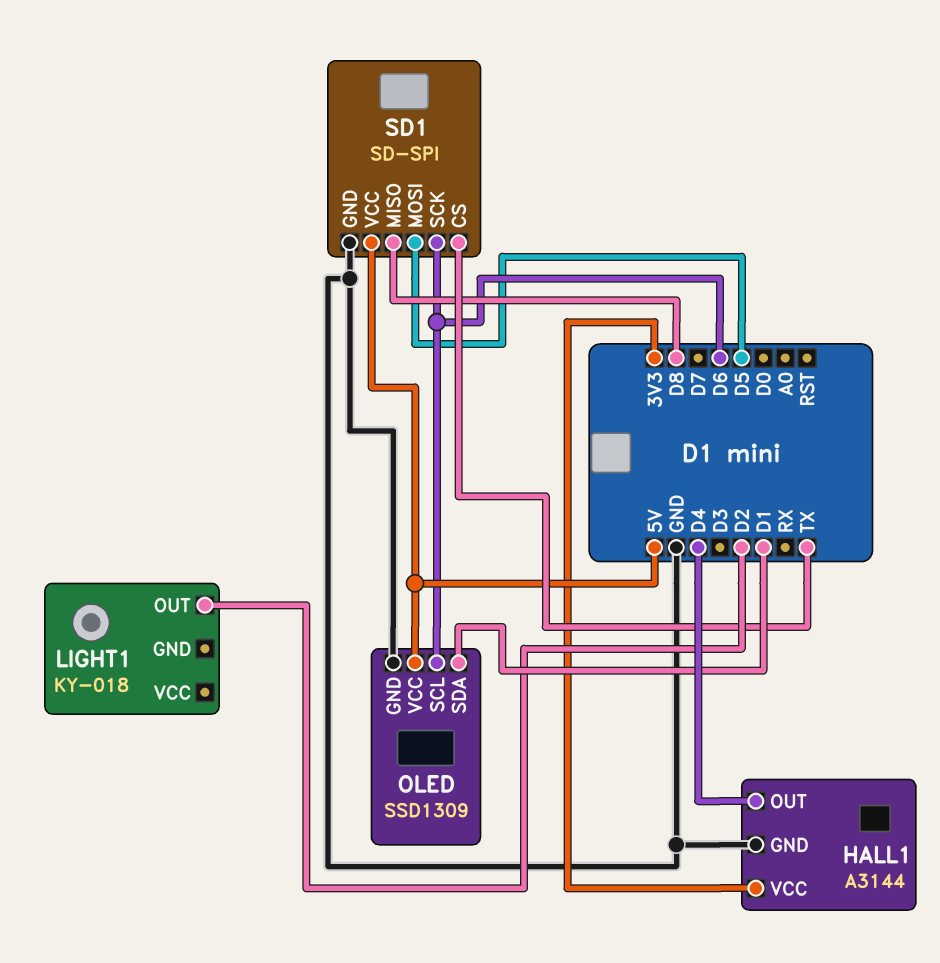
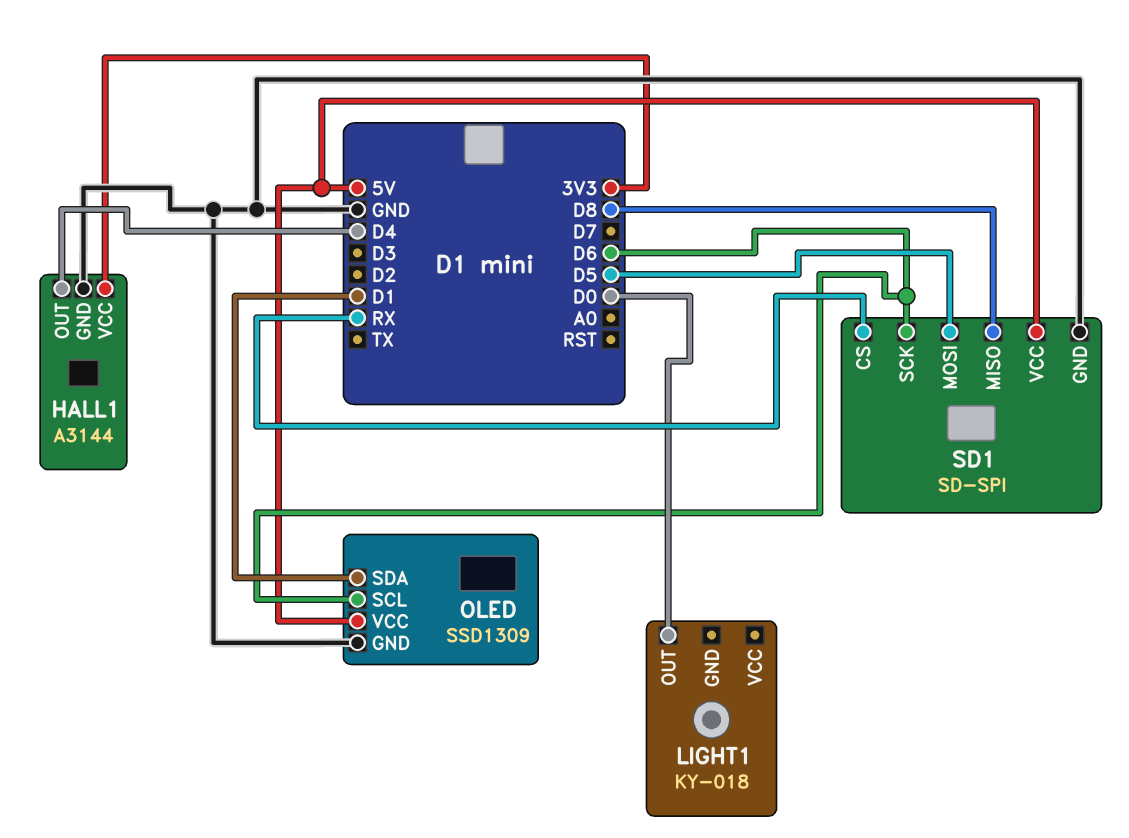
LIGHT1 pin OUT: D2 -> D0
SD1 pin CS: TX -> RX

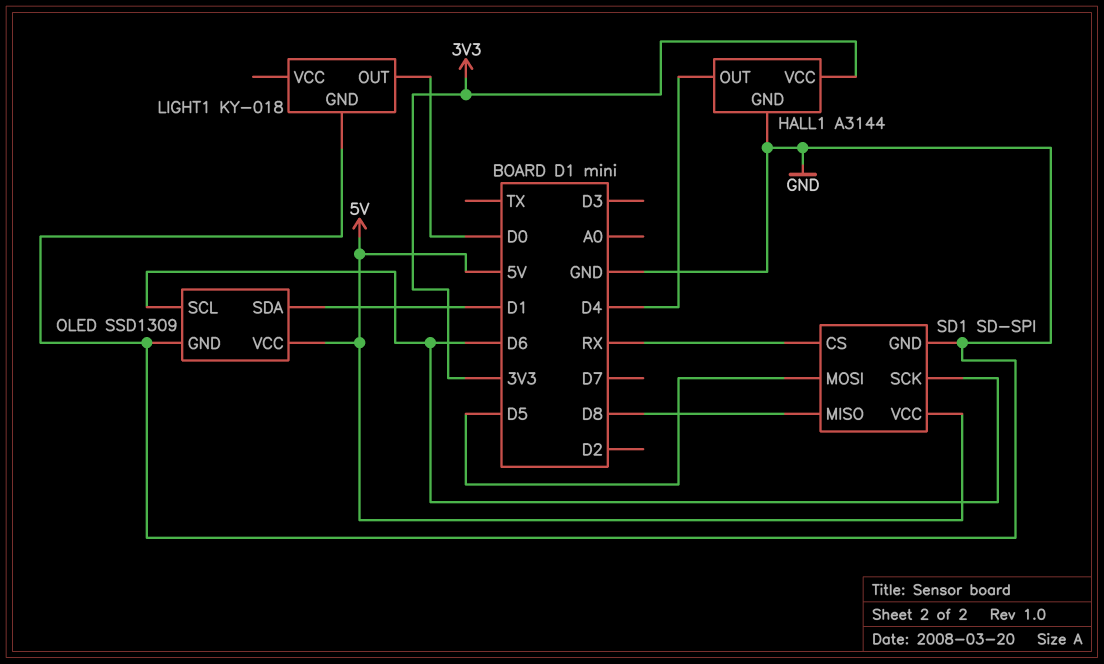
LIGHT1 pin GND: none -> GND

